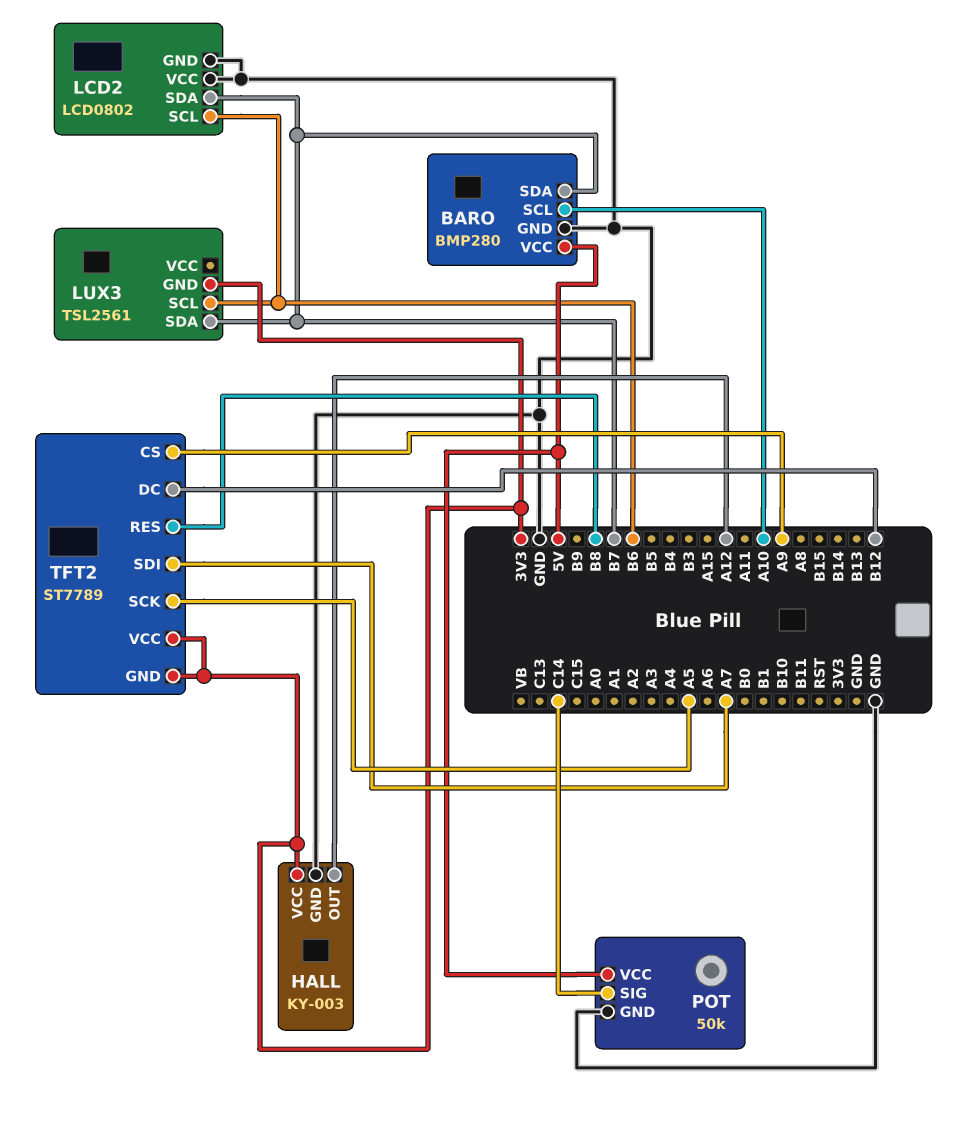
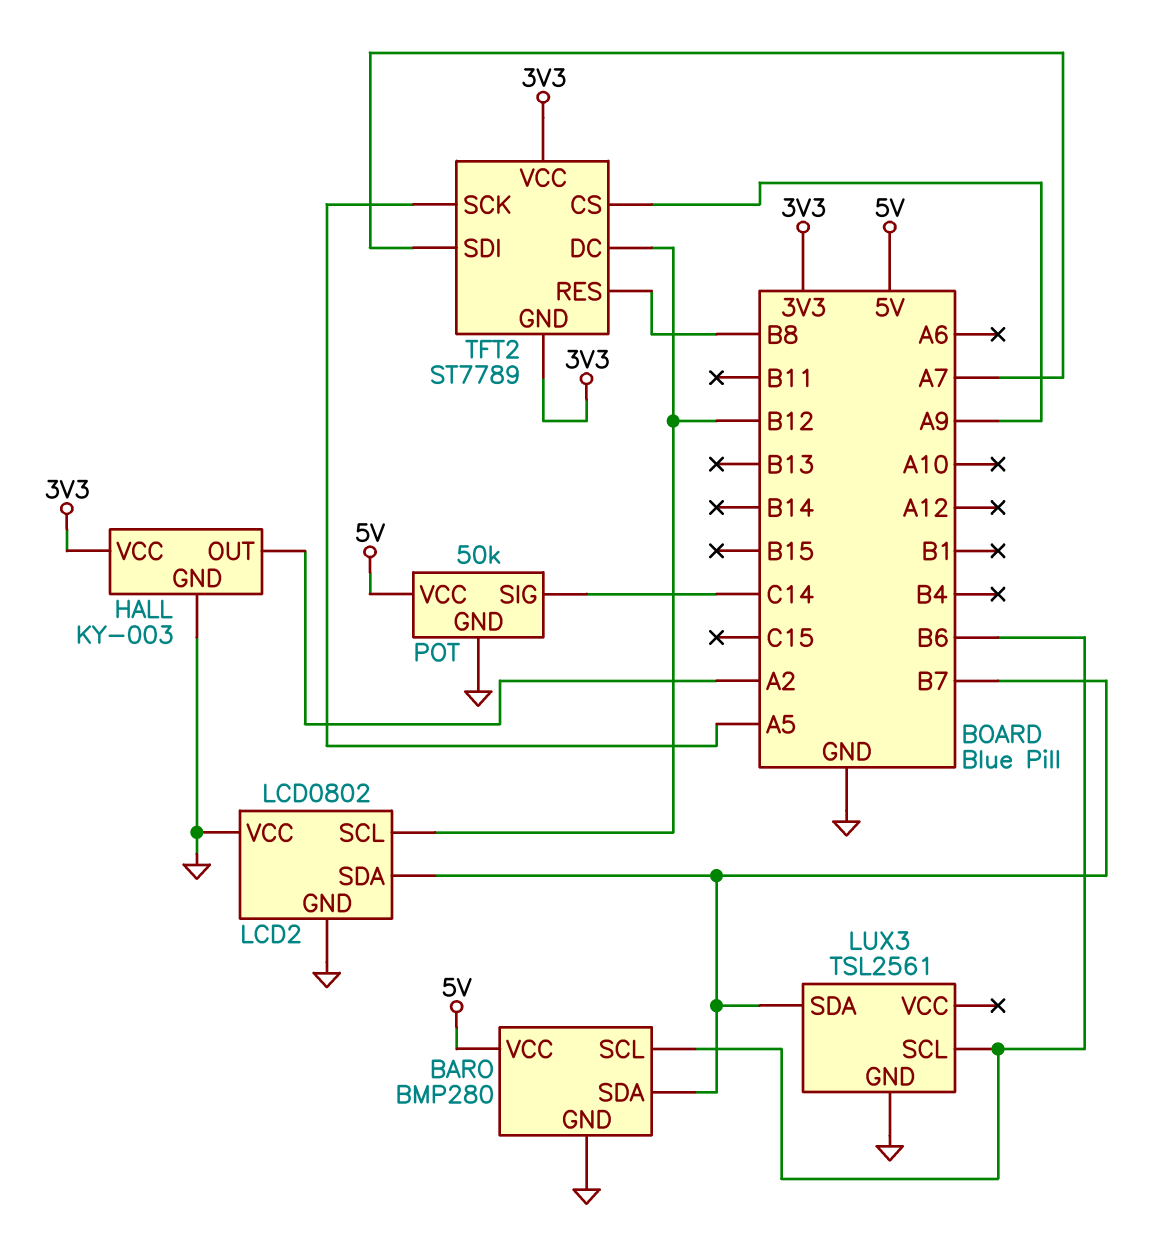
BARO pin SCL: A10 -> B6
HALL pin OUT: A12 -> A2
LCD2 pin SCL: B6 -> B12
LUX3 pin GND: 3V3 -> GND

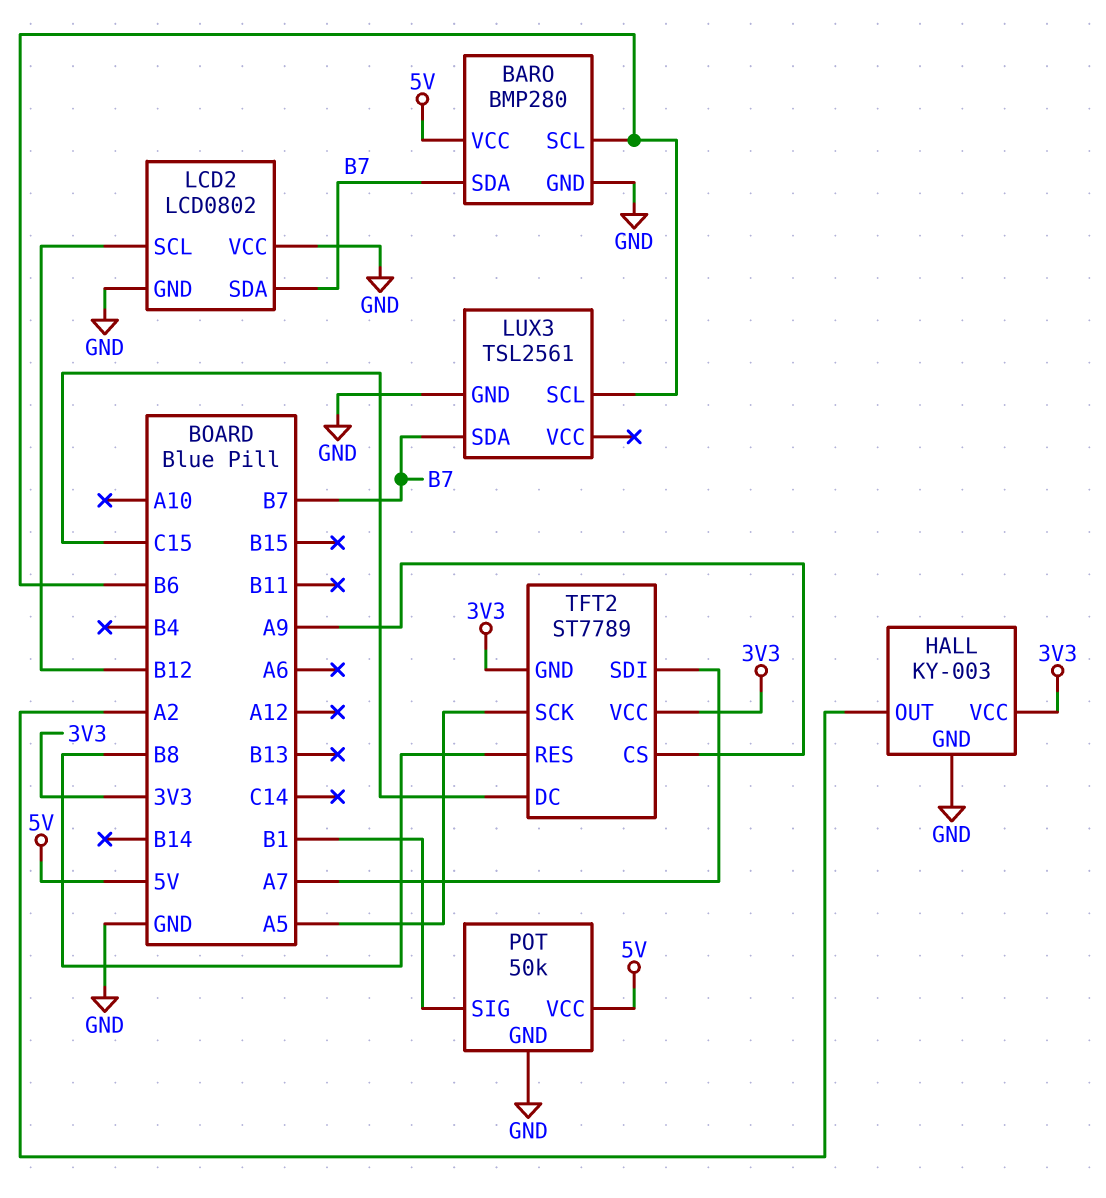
POT pin SIG: C14 -> B1
TFT2 pin DC: B12 -> C15

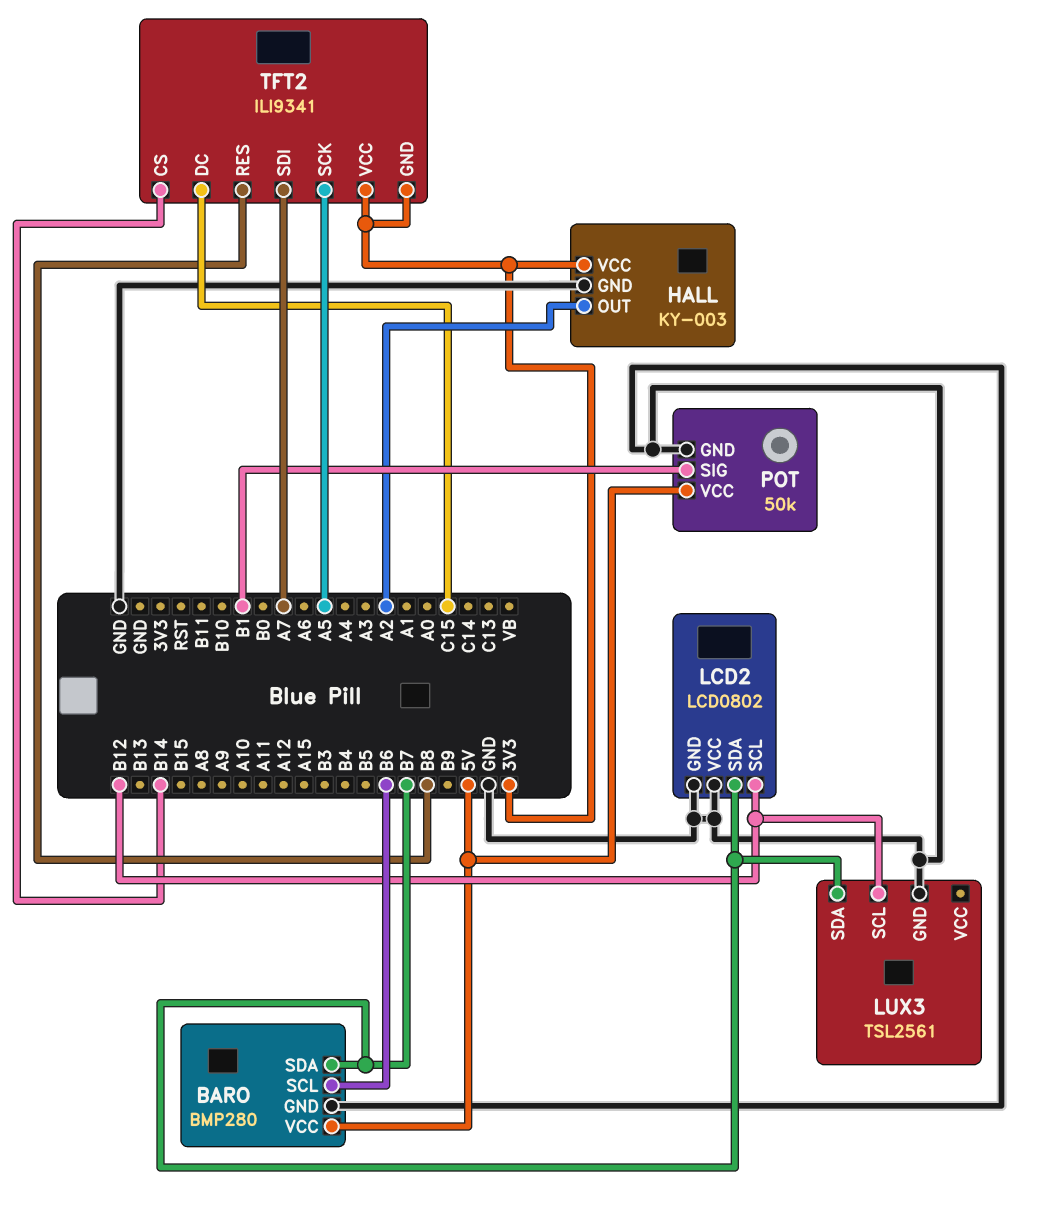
LUX3 pin SCL: B6 -> B12
TFT2: ST7789 -> ILI9341
TFT2 pin CS: A9 -> B14

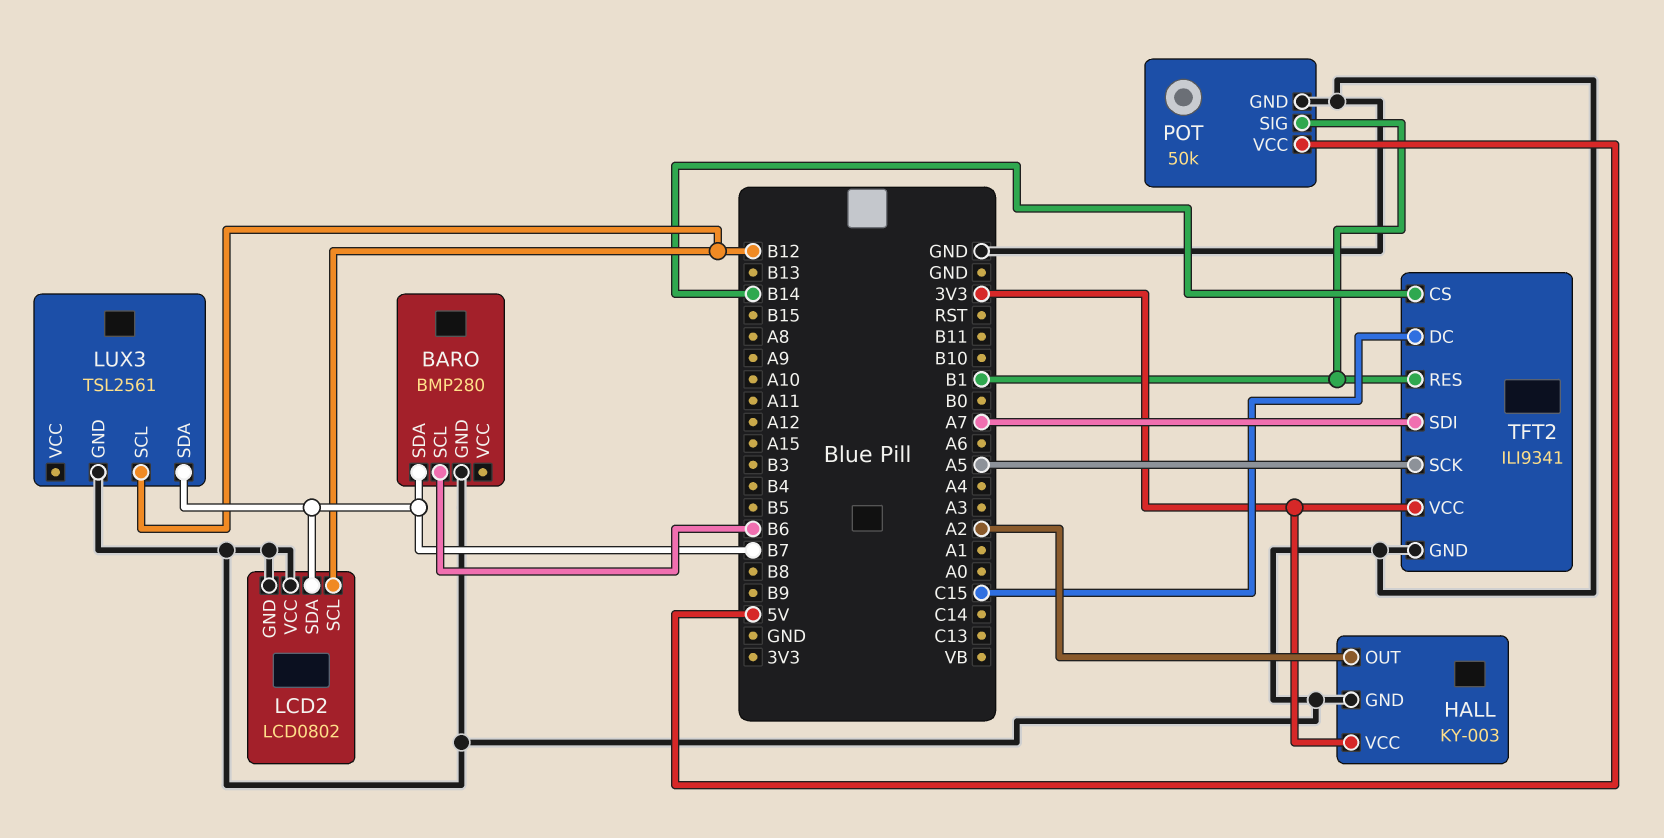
BARO pin VCC: 5V -> none
TFT2 pin GND: 3V3 -> GND
TFT2 pin RES: B8 -> B1

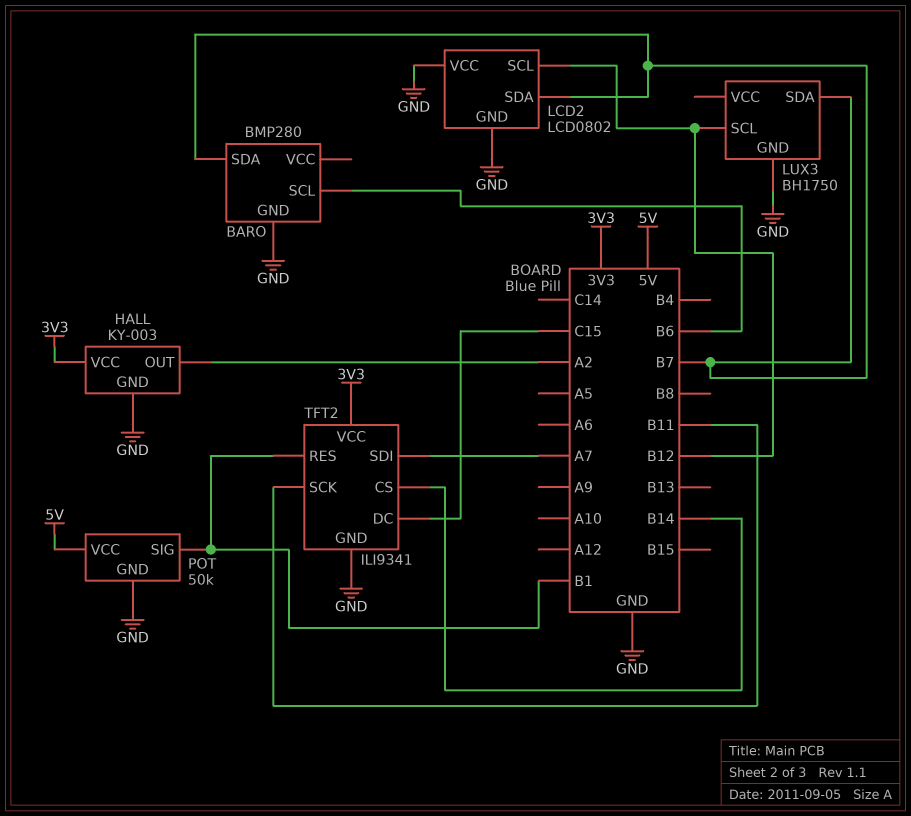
LUX3: TSL2561 -> BH1750
TFT2 pin SCK: A5 -> B11

